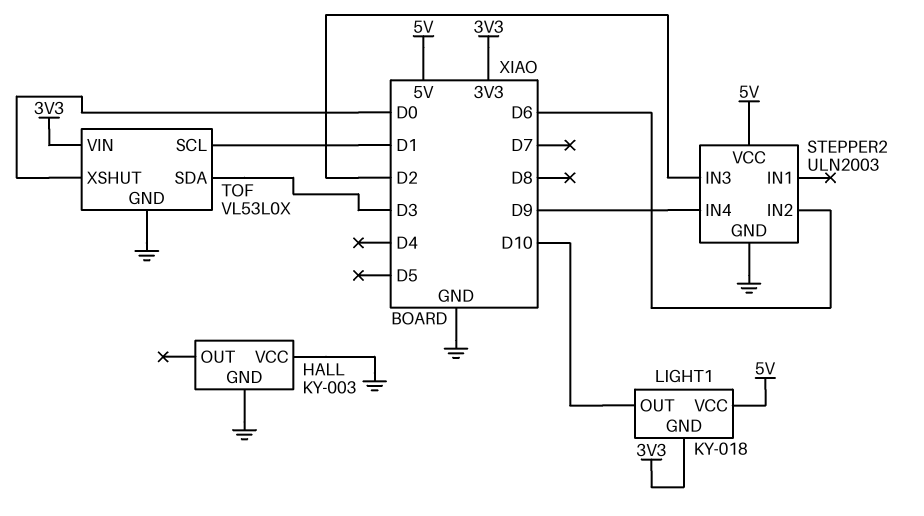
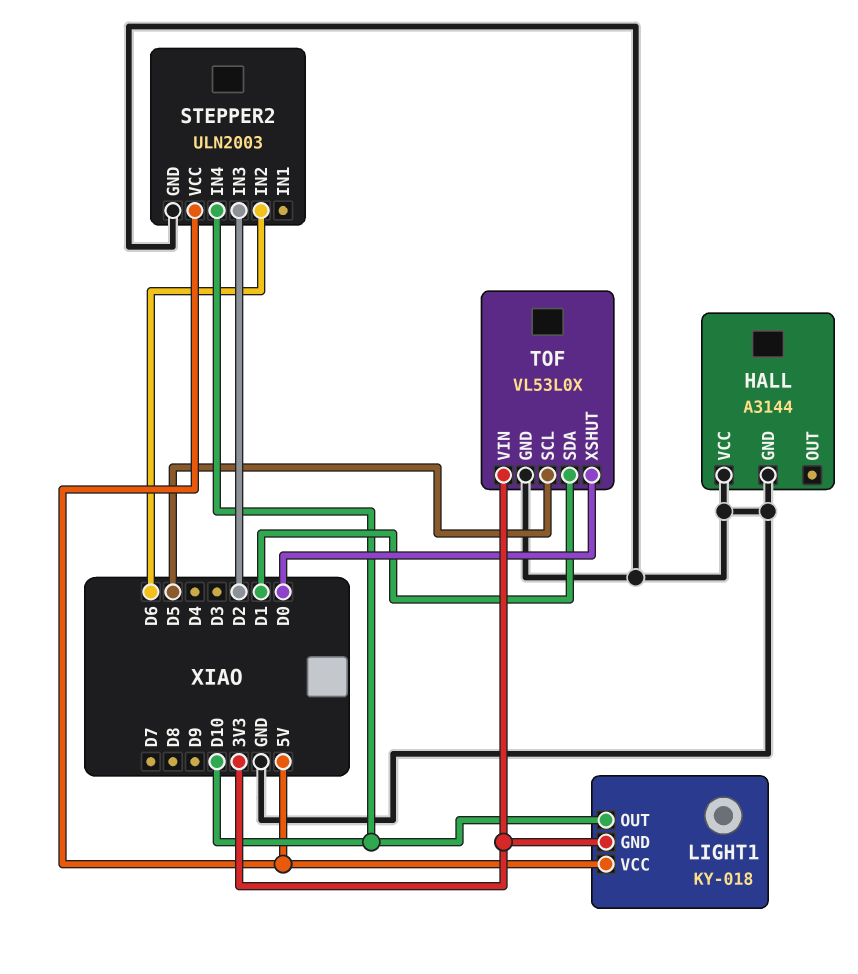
HALL: KY-003 -> A3144
STEPPER2 pin IN4: D9 -> D10
TOF pin SCL: D1 -> D5
TOF pin SDA: D3 -> D1

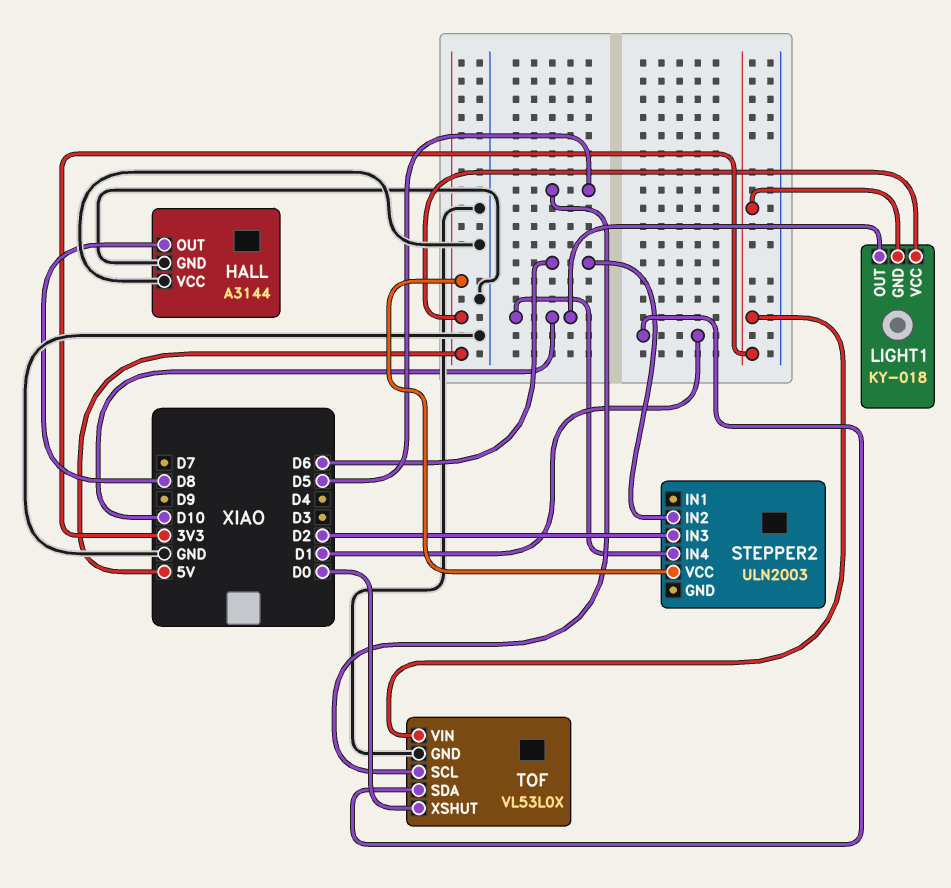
HALL pin OUT: none -> D8
STEPPER2 pin GND: GND -> none

